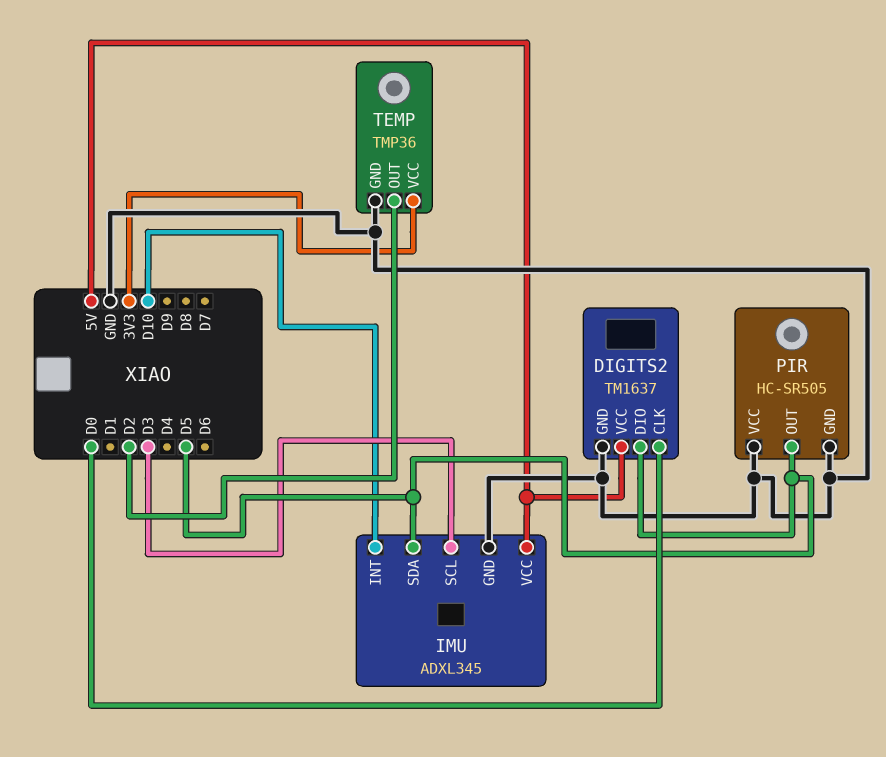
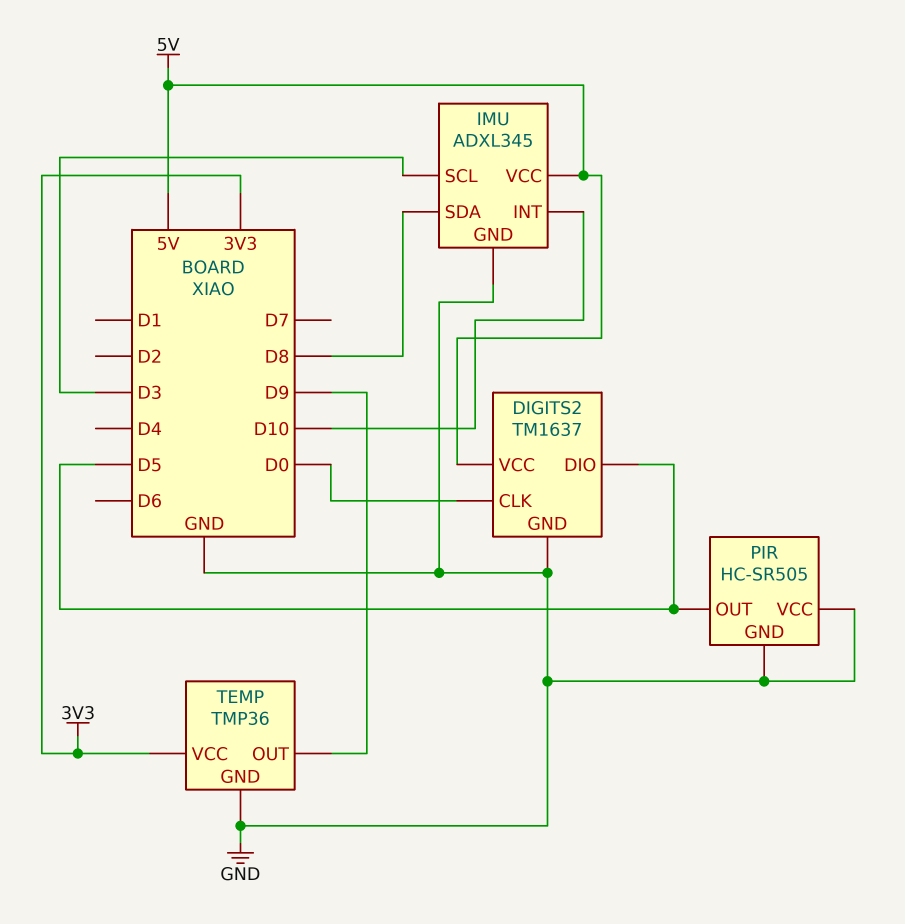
IMU pin SDA: D5 -> D8
TEMP pin OUT: D2 -> D9

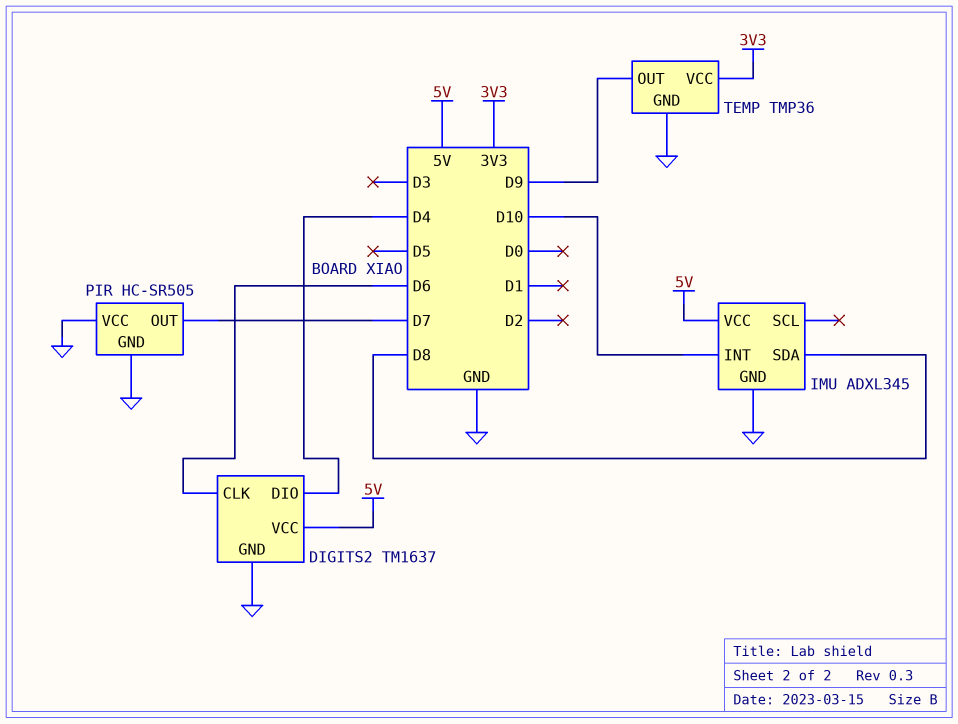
DIGITS2 pin CLK: D0 -> D6
DIGITS2 pin DIO: D5 -> D4
IMU pin SCL: D3 -> none
PIR pin OUT: D5 -> D7

